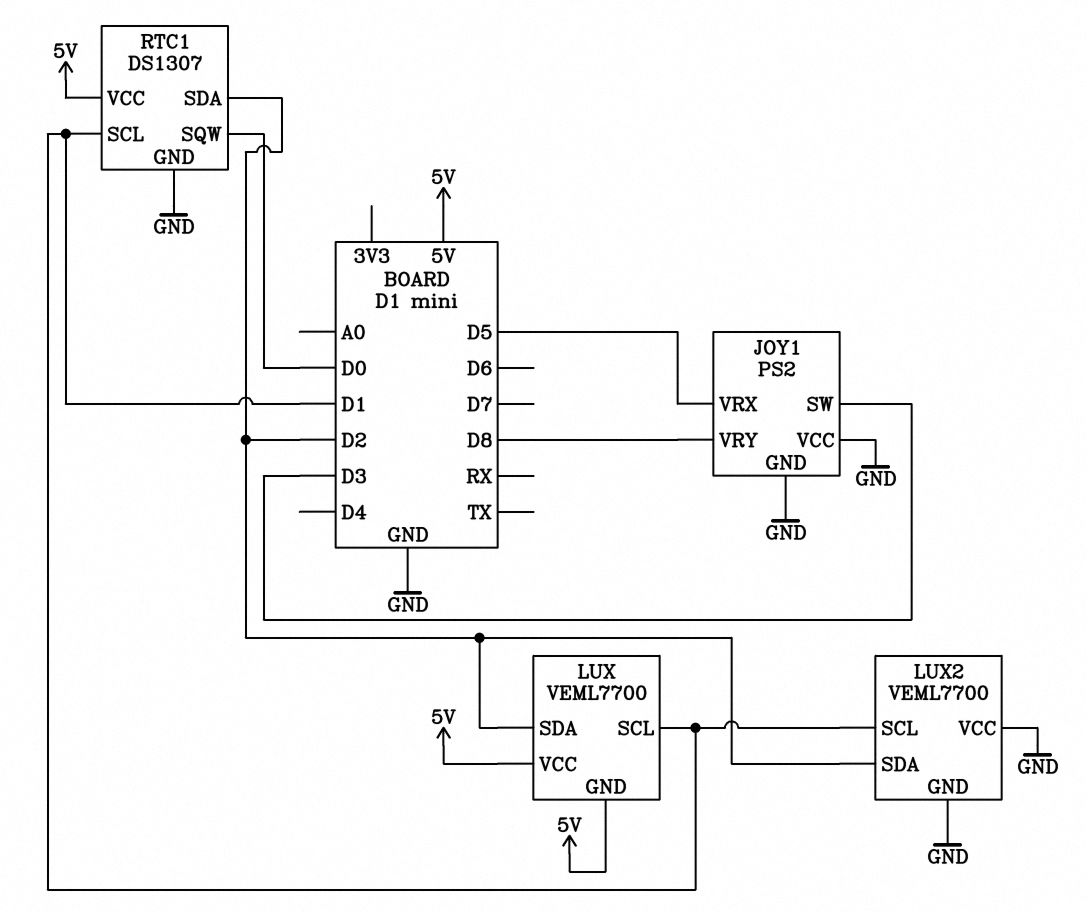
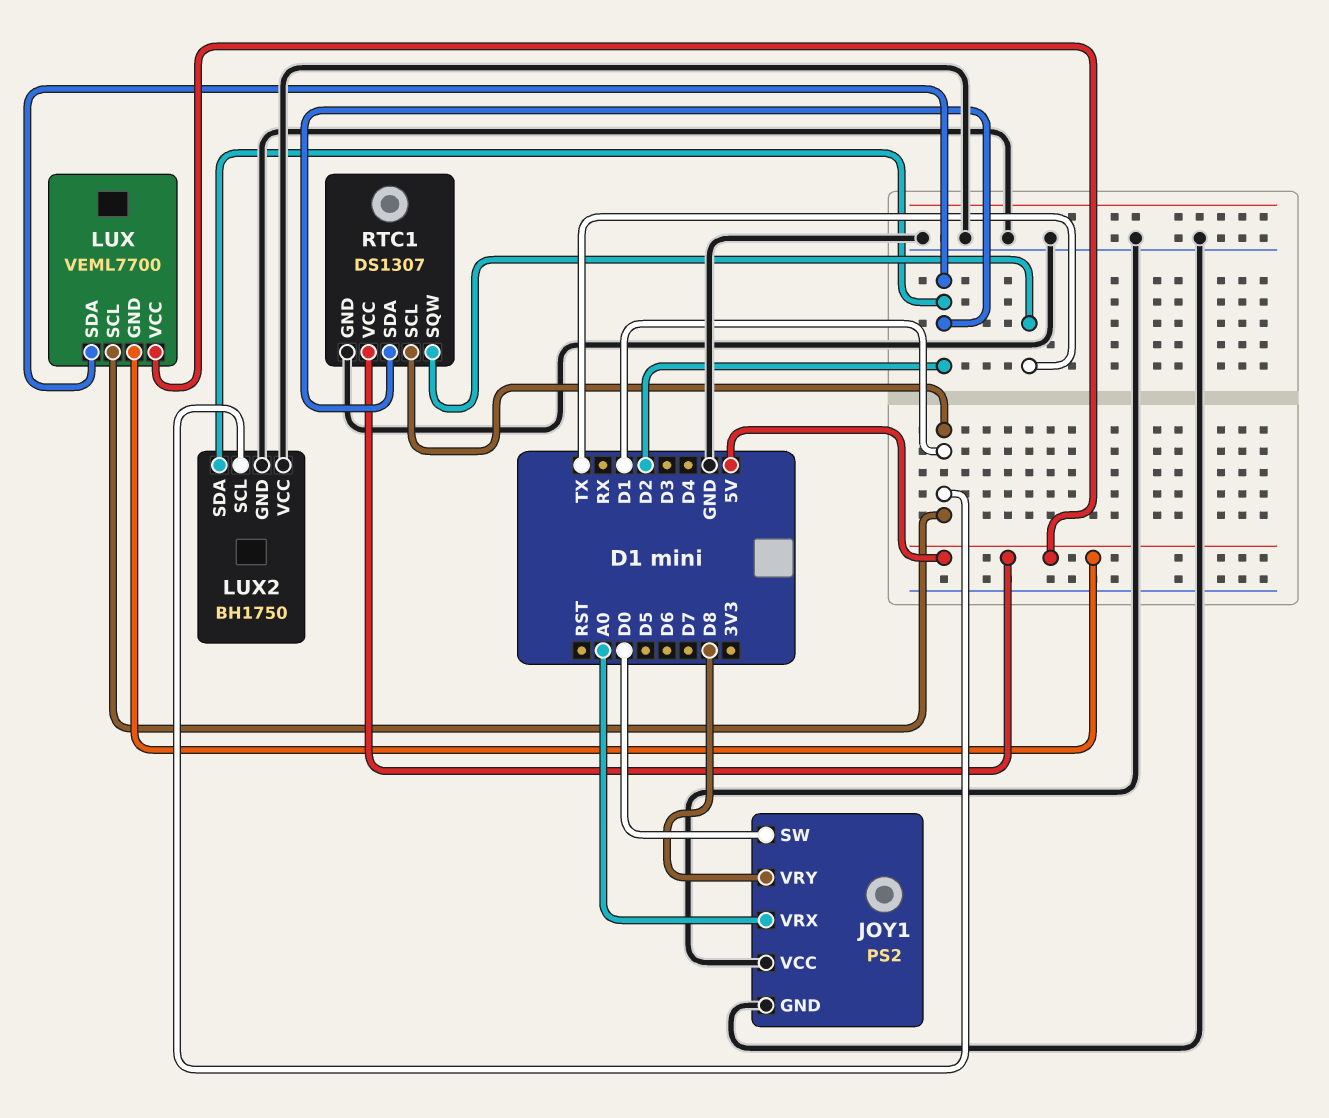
JOY1 pin SW: D3 -> D0
JOY1 pin VRX: D5 -> A0
LUX2: VEML7700 -> BH1750
RTC1 pin SQW: D0 -> TX

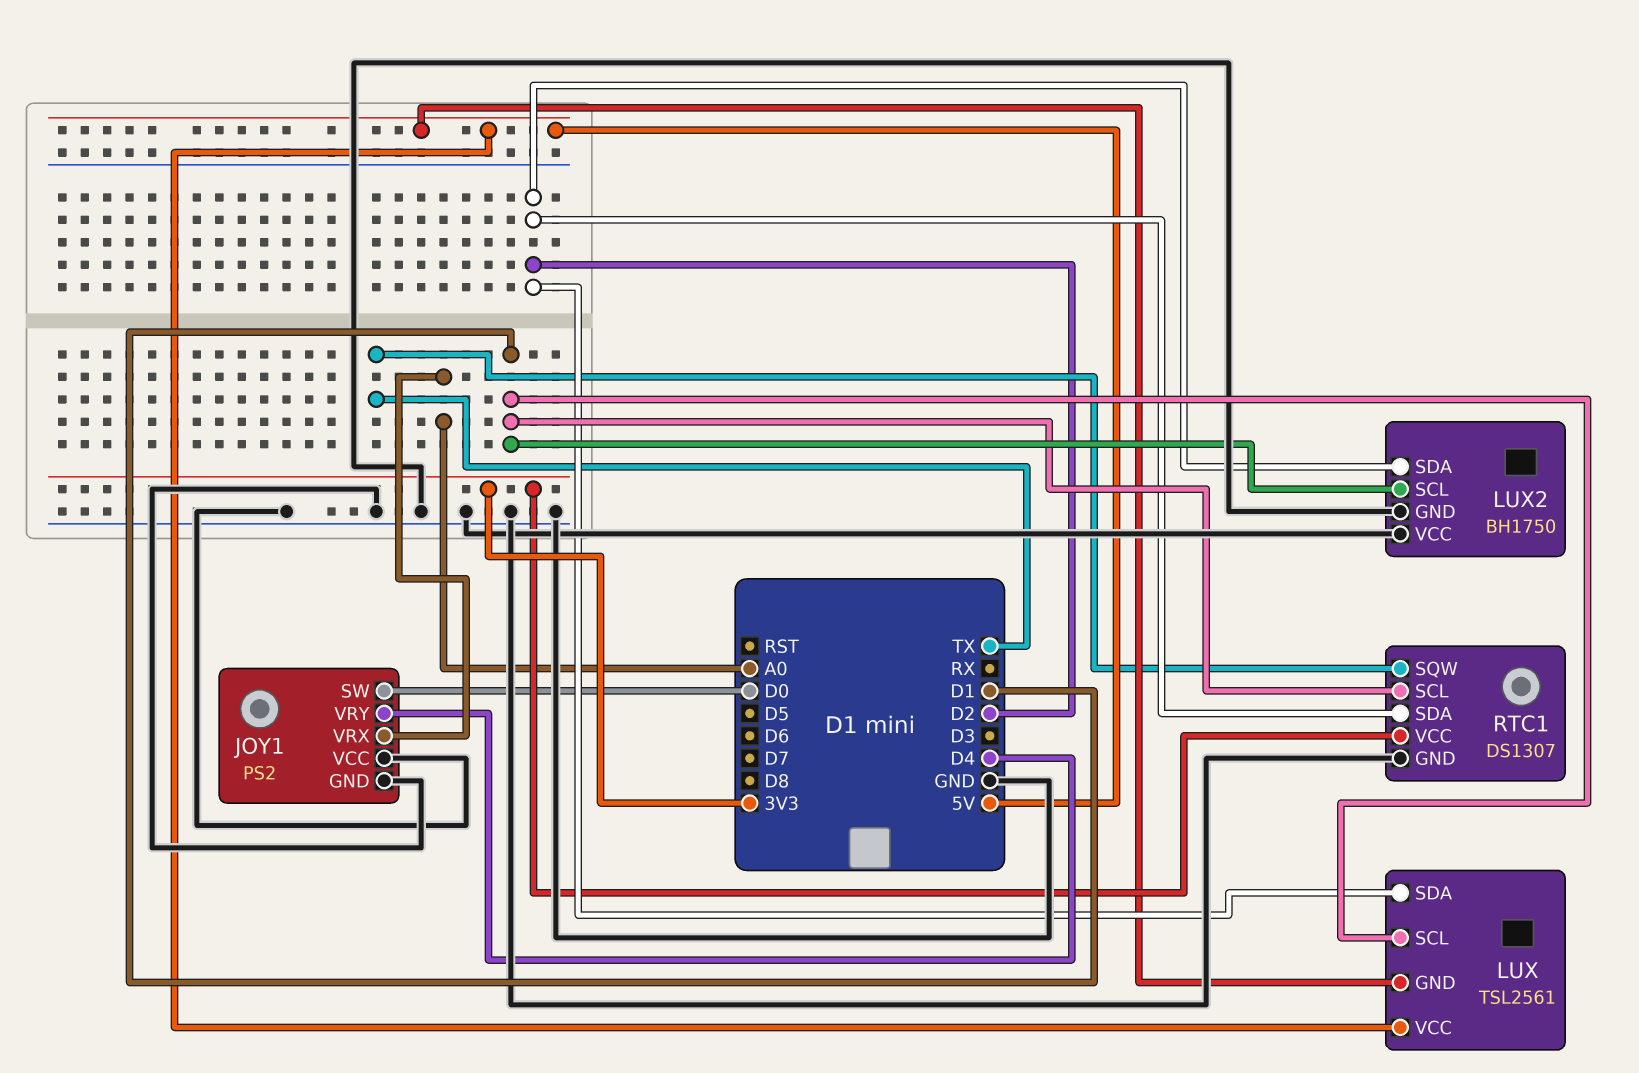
JOY1 pin VRY: D8 -> D4
LUX: VEML7700 -> TSL2561
RTC1 pin VCC: 5V -> 3V3

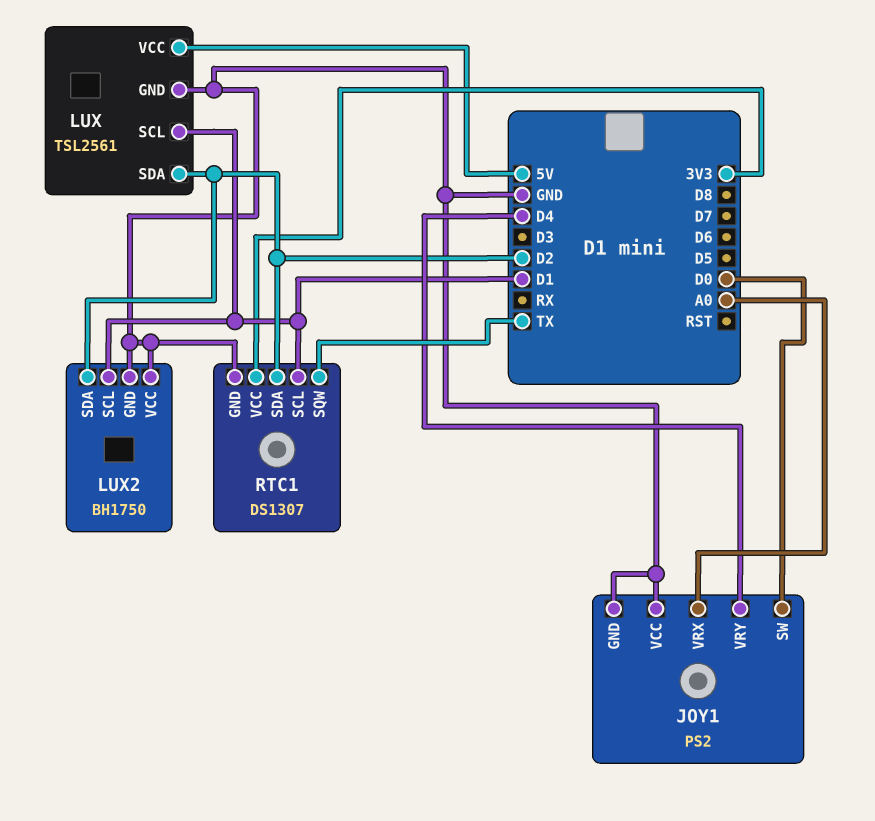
LUX pin GND: 5V -> GND

